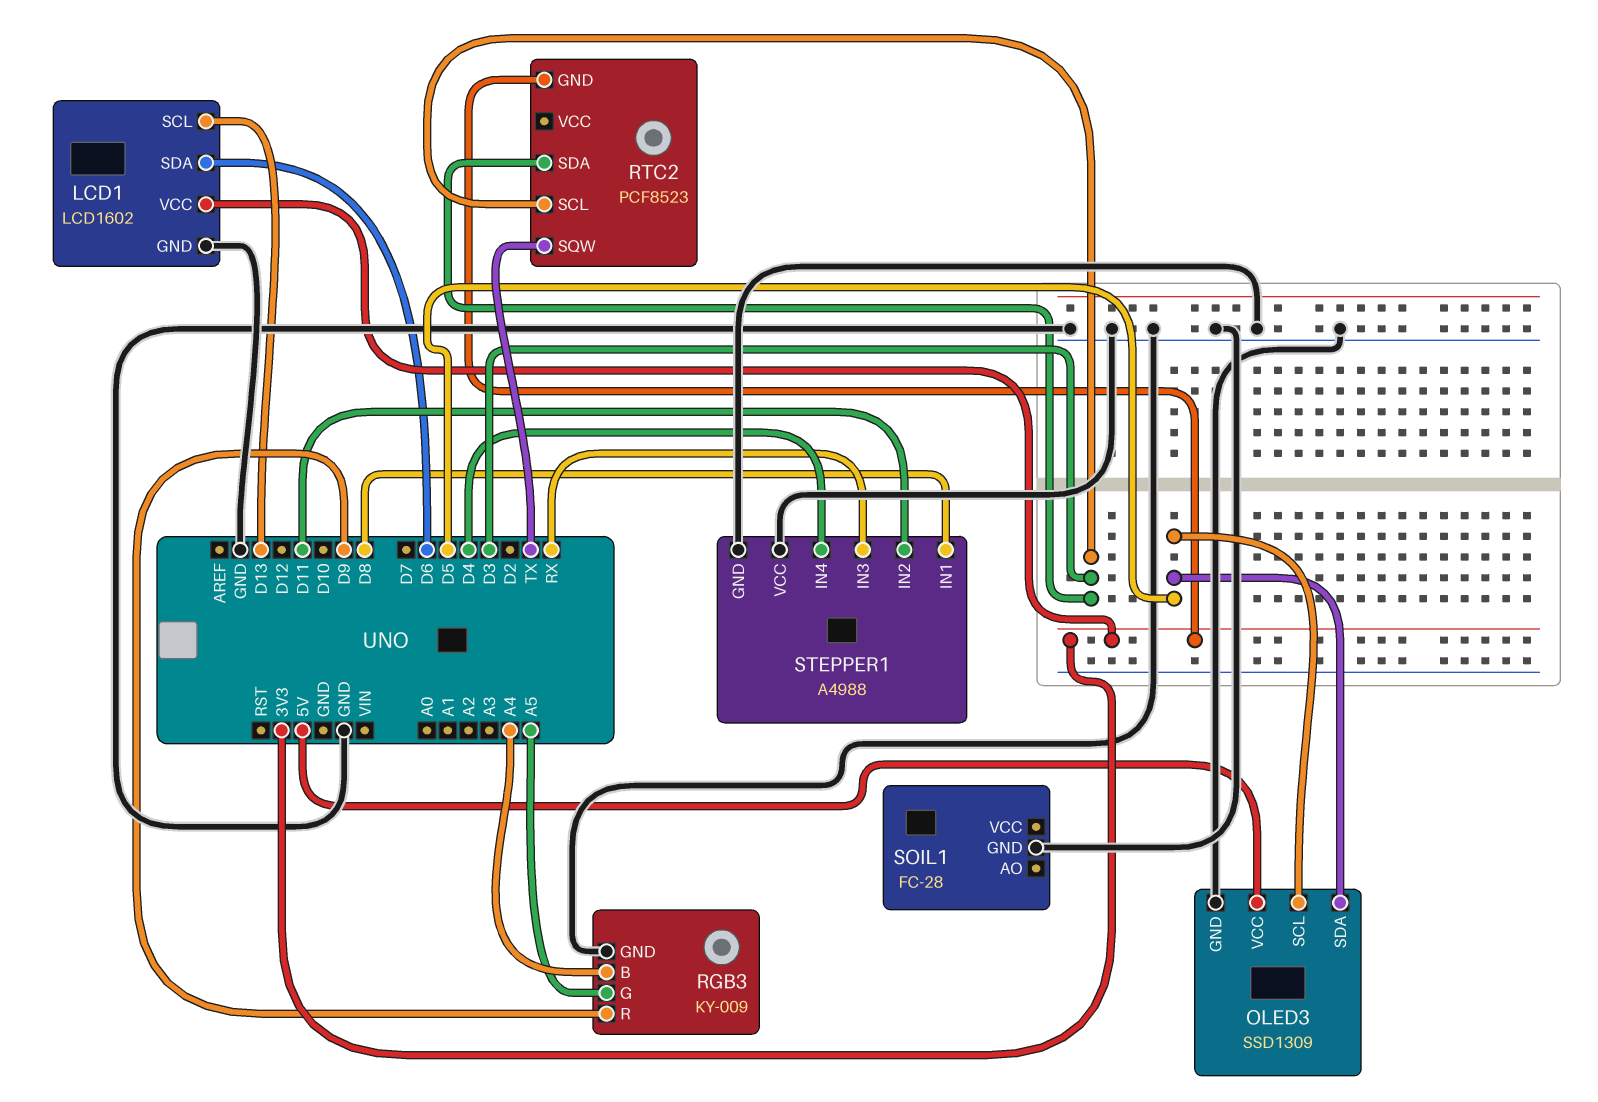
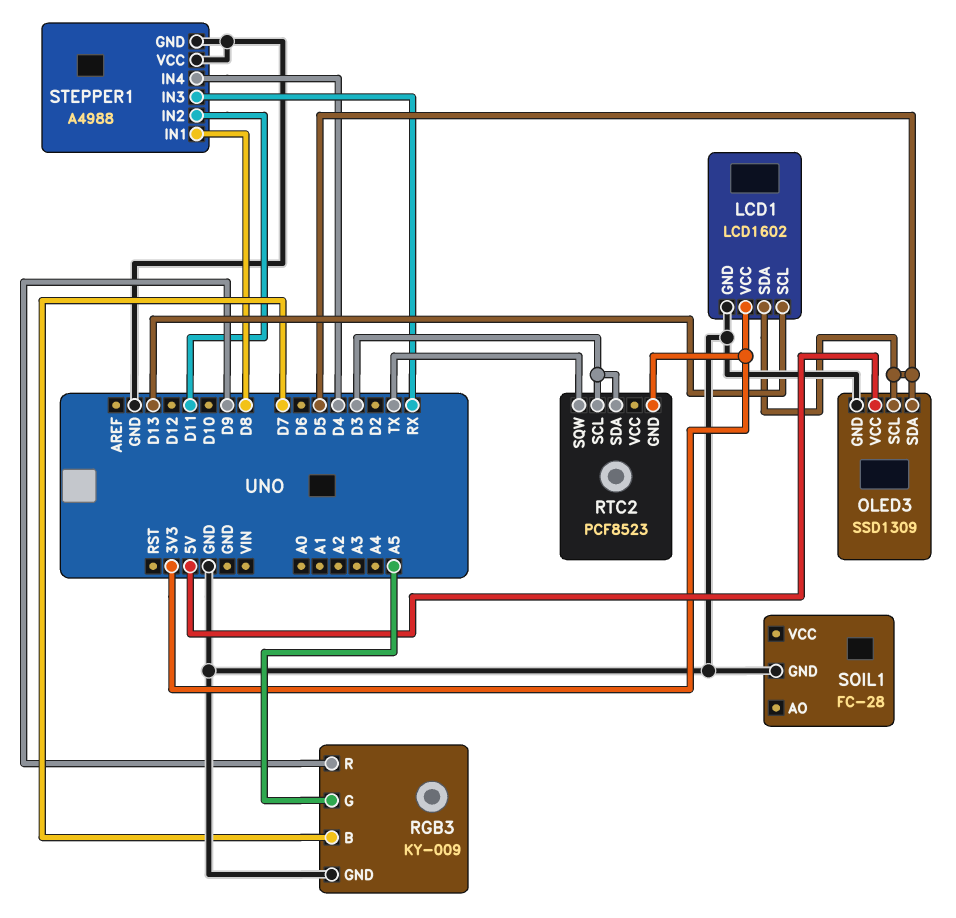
LCD1 pin SDA: D6 -> D5
RGB3 pin B: A4 -> D7

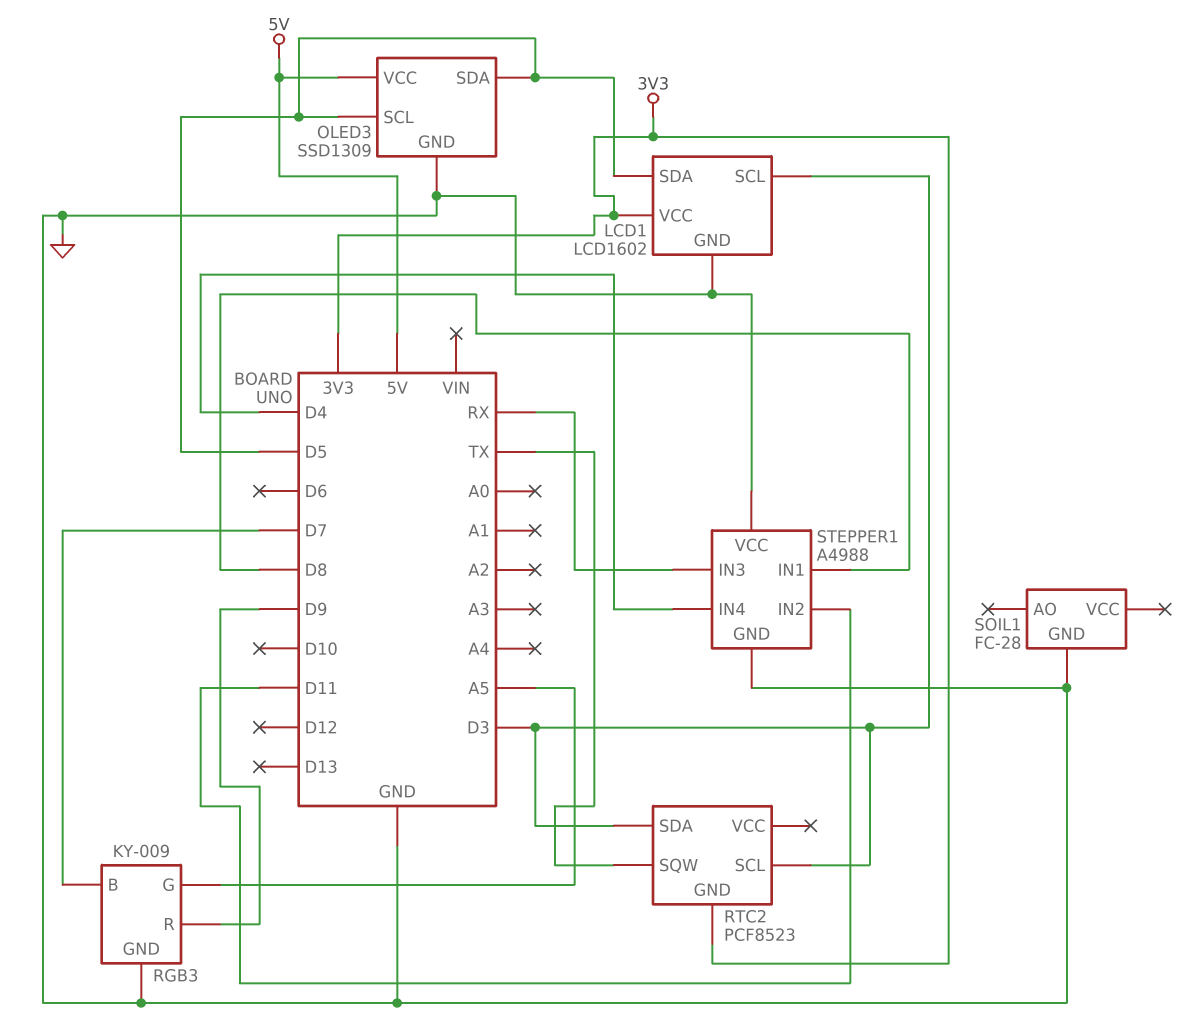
LCD1 pin SCL: D13 -> D3

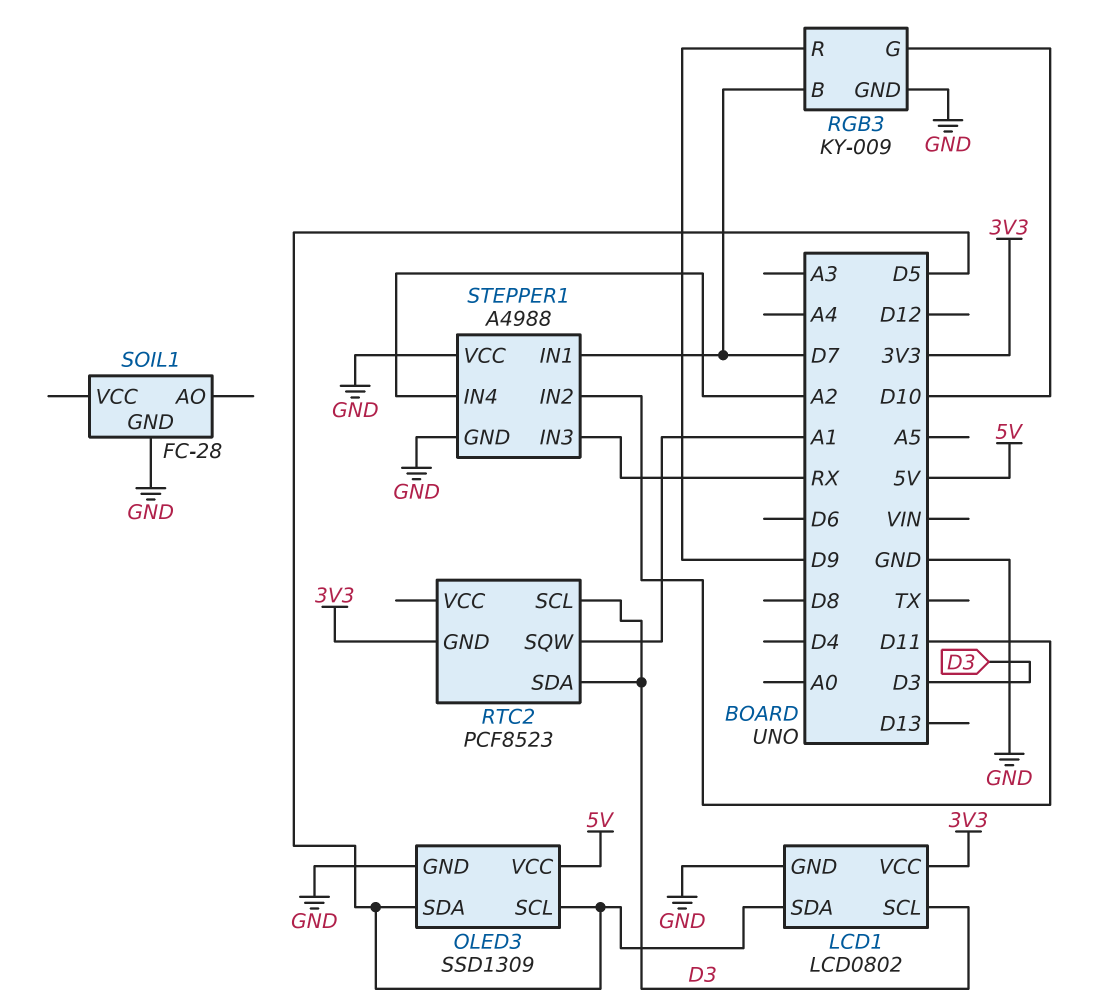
LCD1: LCD1602 -> LCD0802
RGB3 pin G: A5 -> D10
RTC2 pin SQW: TX -> A1
STEPPER1 pin IN1: D8 -> D7
STEPPER1 pin IN4: D4 -> A2

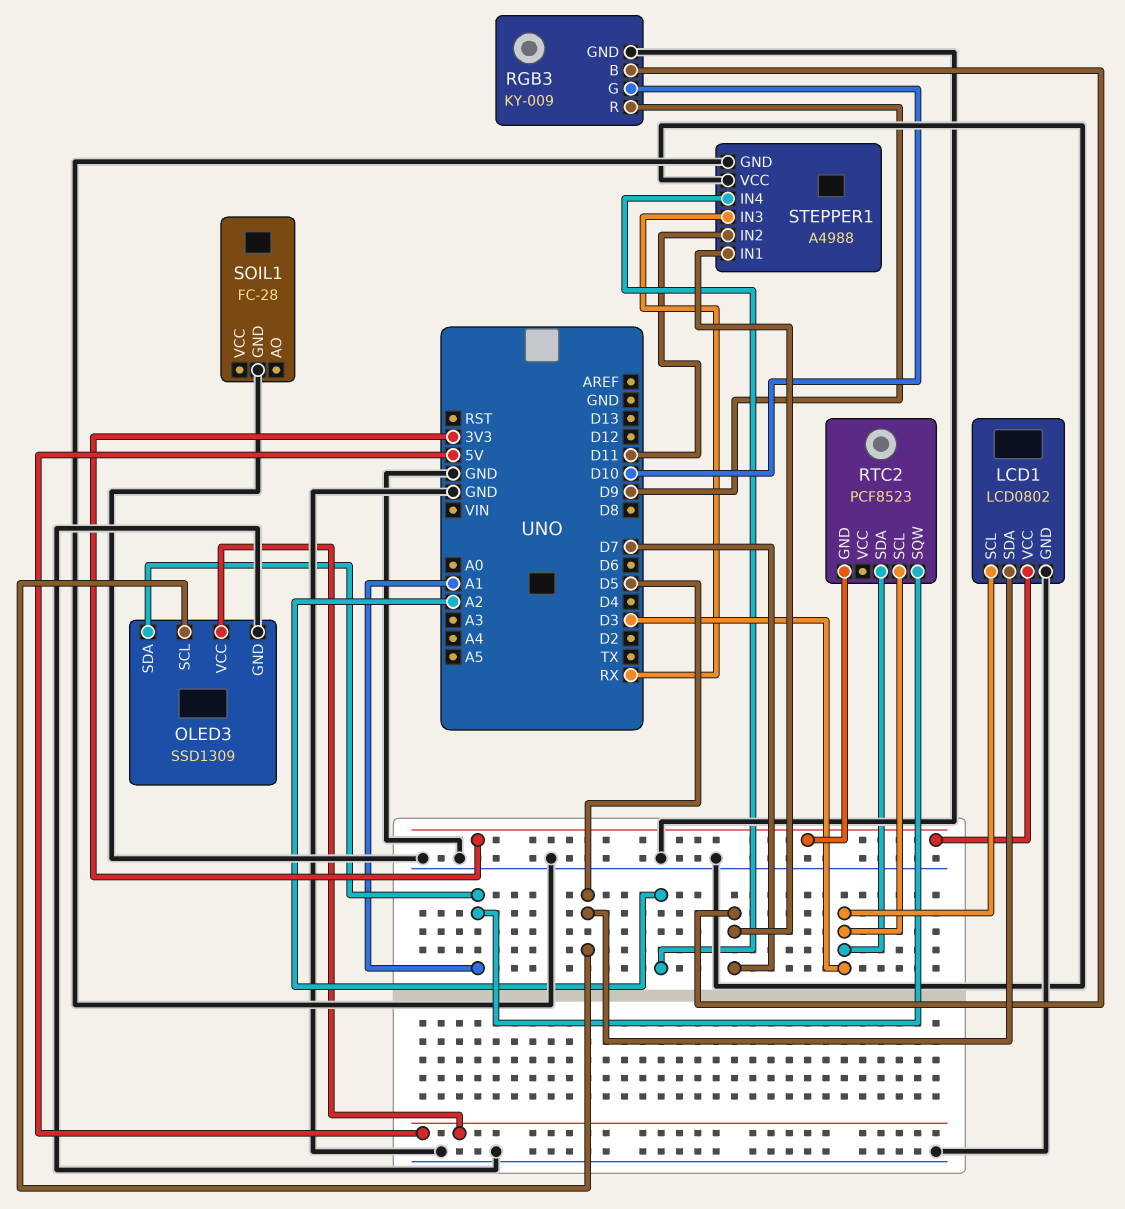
OLED3 pin SDA: D5 -> A1

